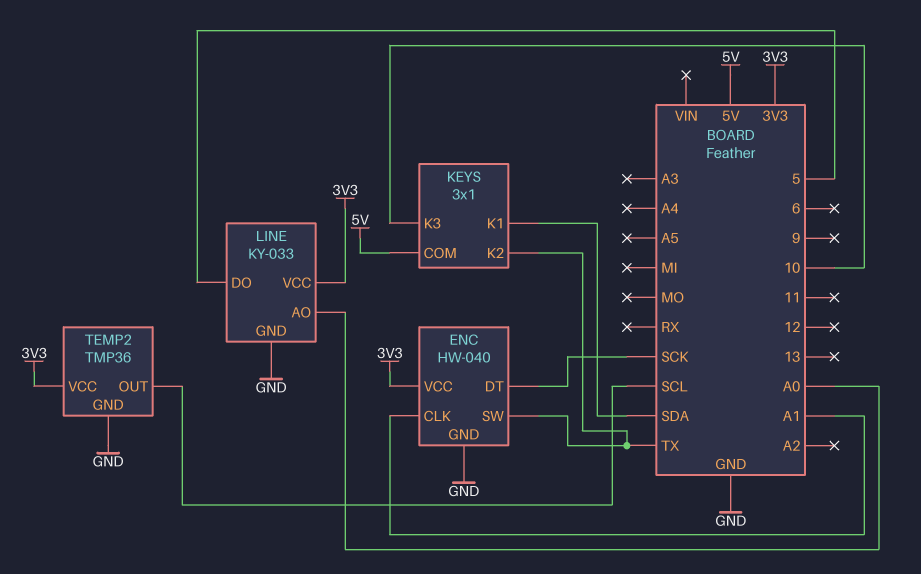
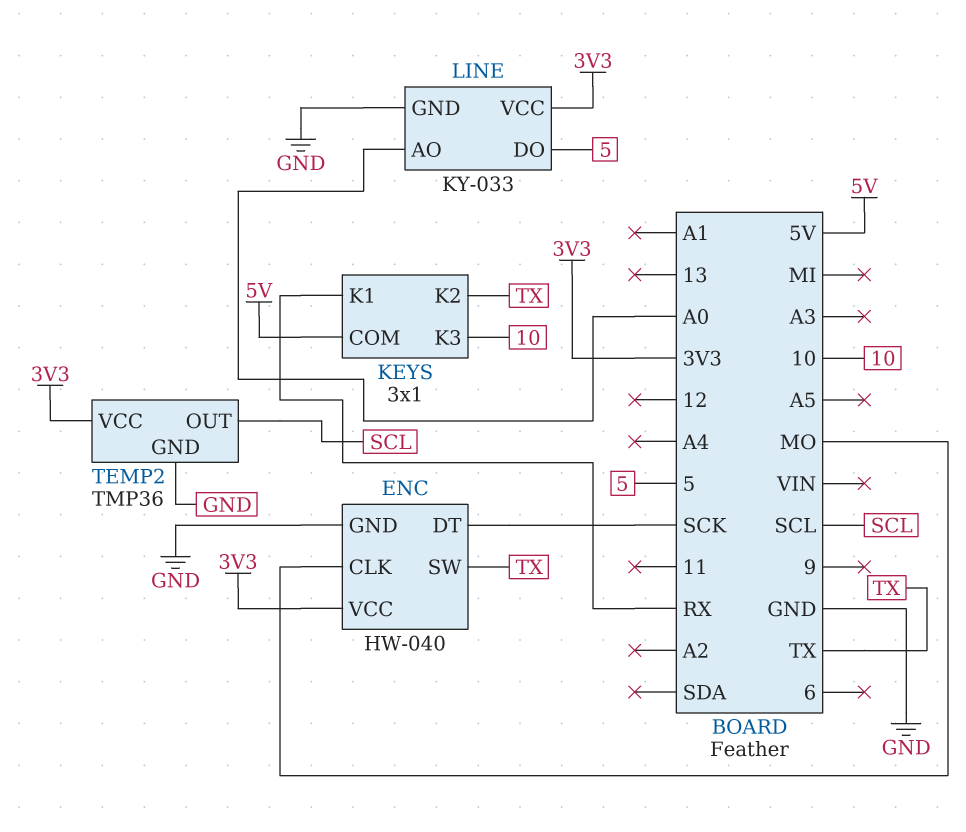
ENC pin CLK: A1 -> MO
KEYS pin K1: SDA -> RX

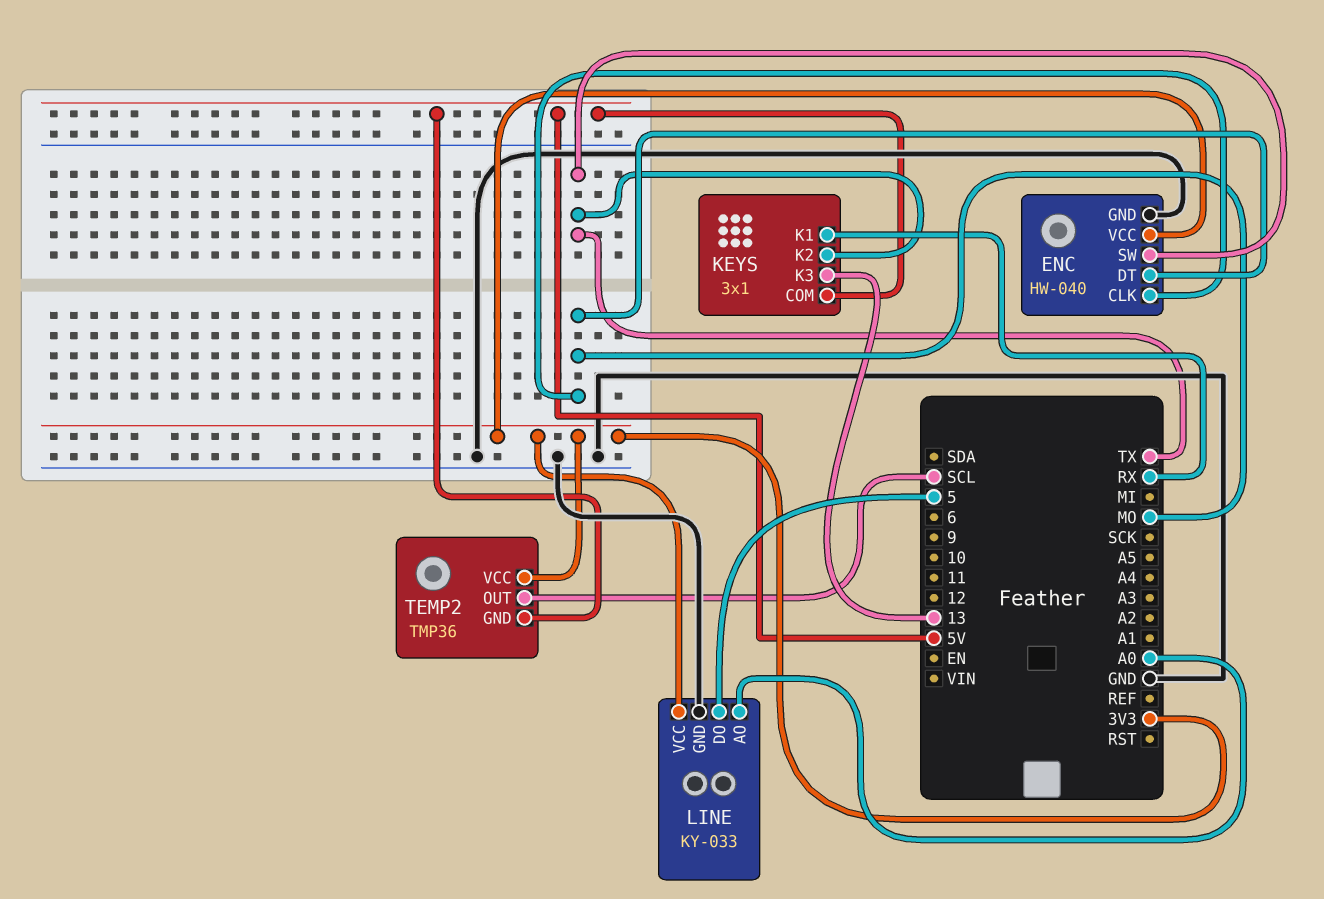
ENC pin DT: SCK -> MO
KEYS pin K3: 10 -> 13
TEMP2 pin GND: GND -> 5V

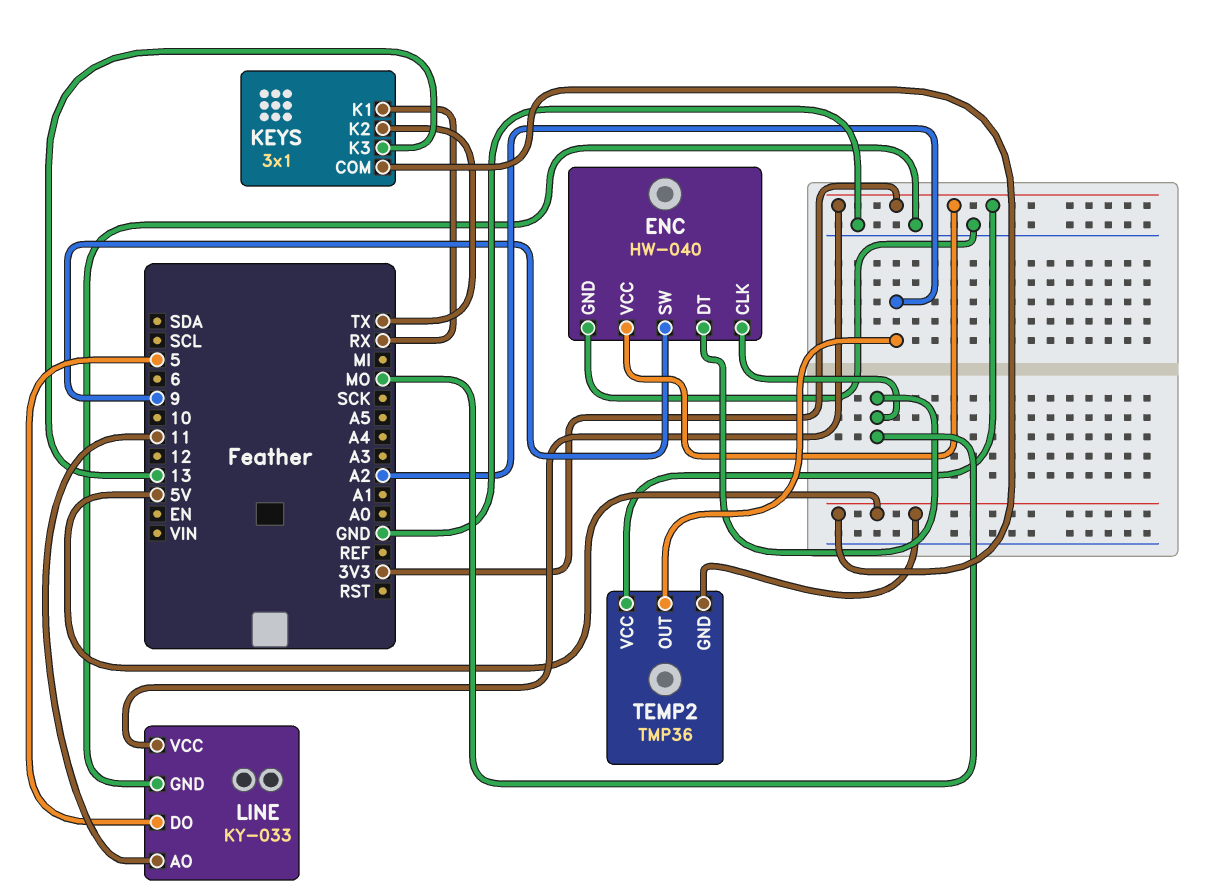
ENC pin SW: TX -> 9
LINE pin AO: A0 -> 11
TEMP2 pin OUT: SCL -> A2

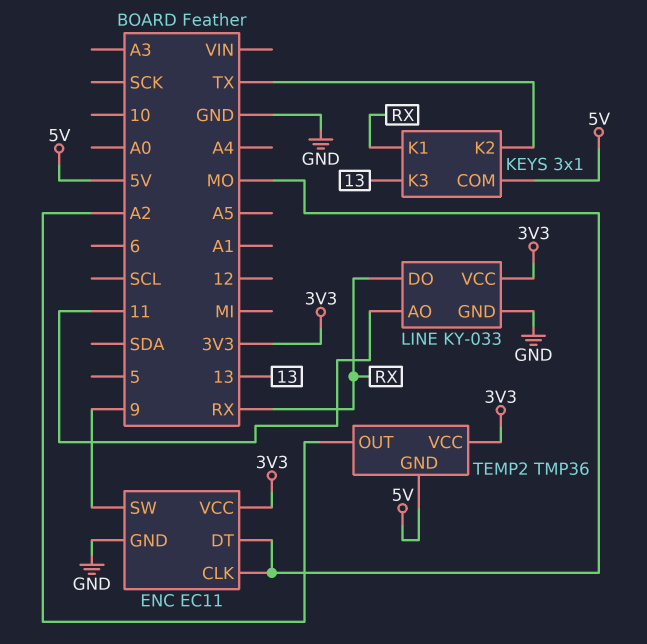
ENC: HW-040 -> EC11
LINE pin DO: 5 -> RX

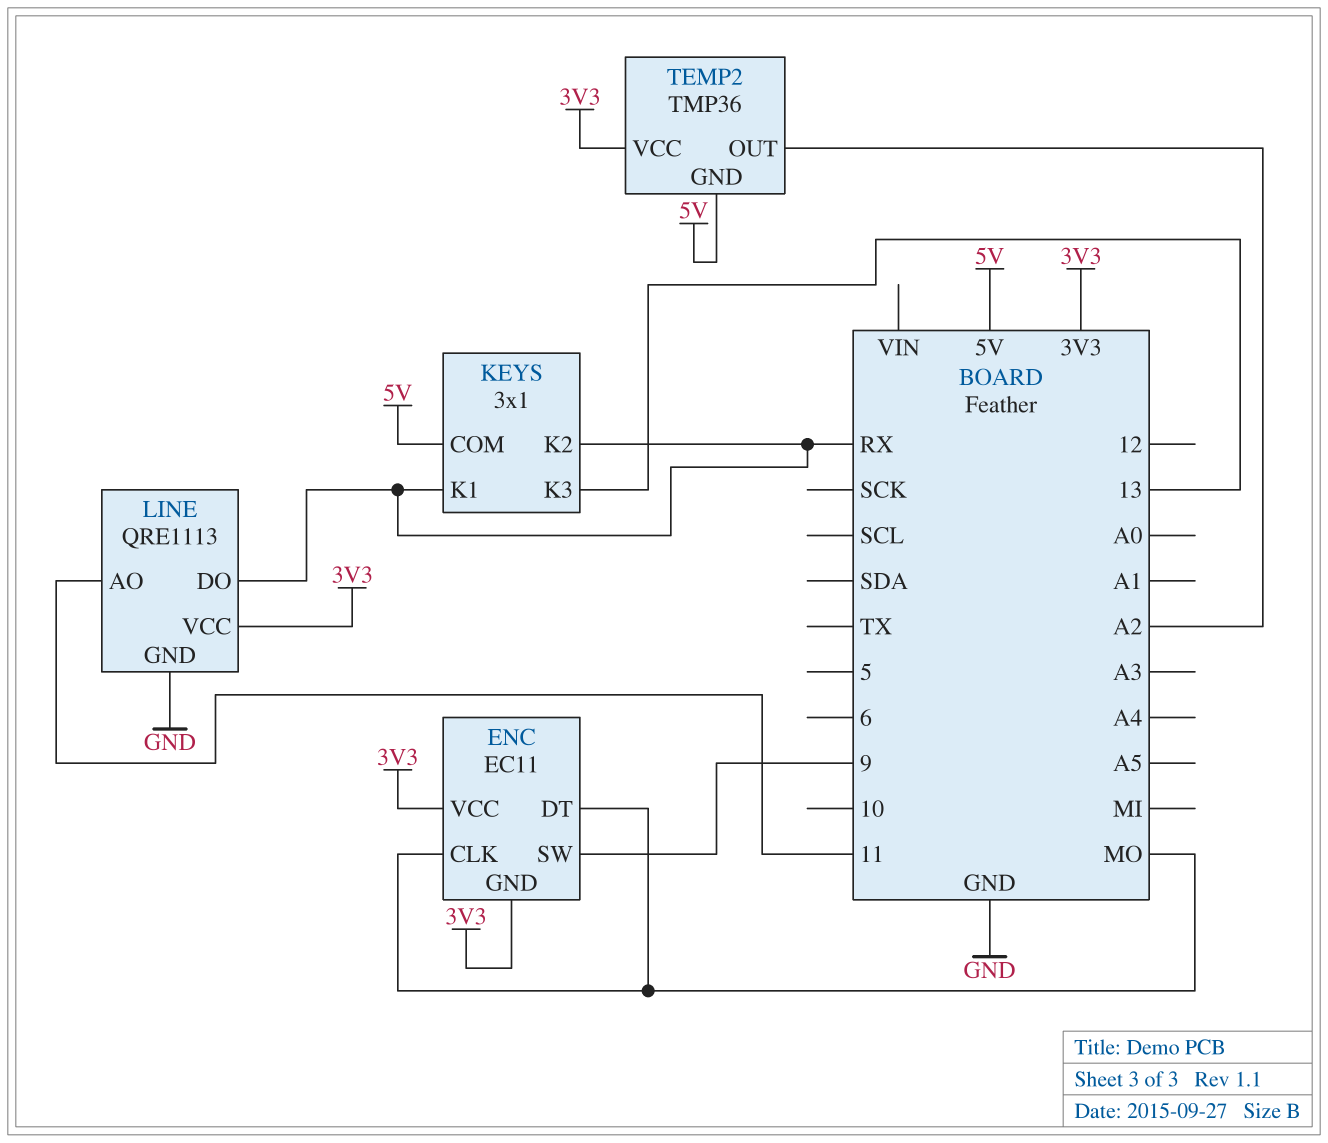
ENC pin GND: GND -> 3V3
KEYS pin K2: TX -> RX
LINE: KY-033 -> QRE1113

